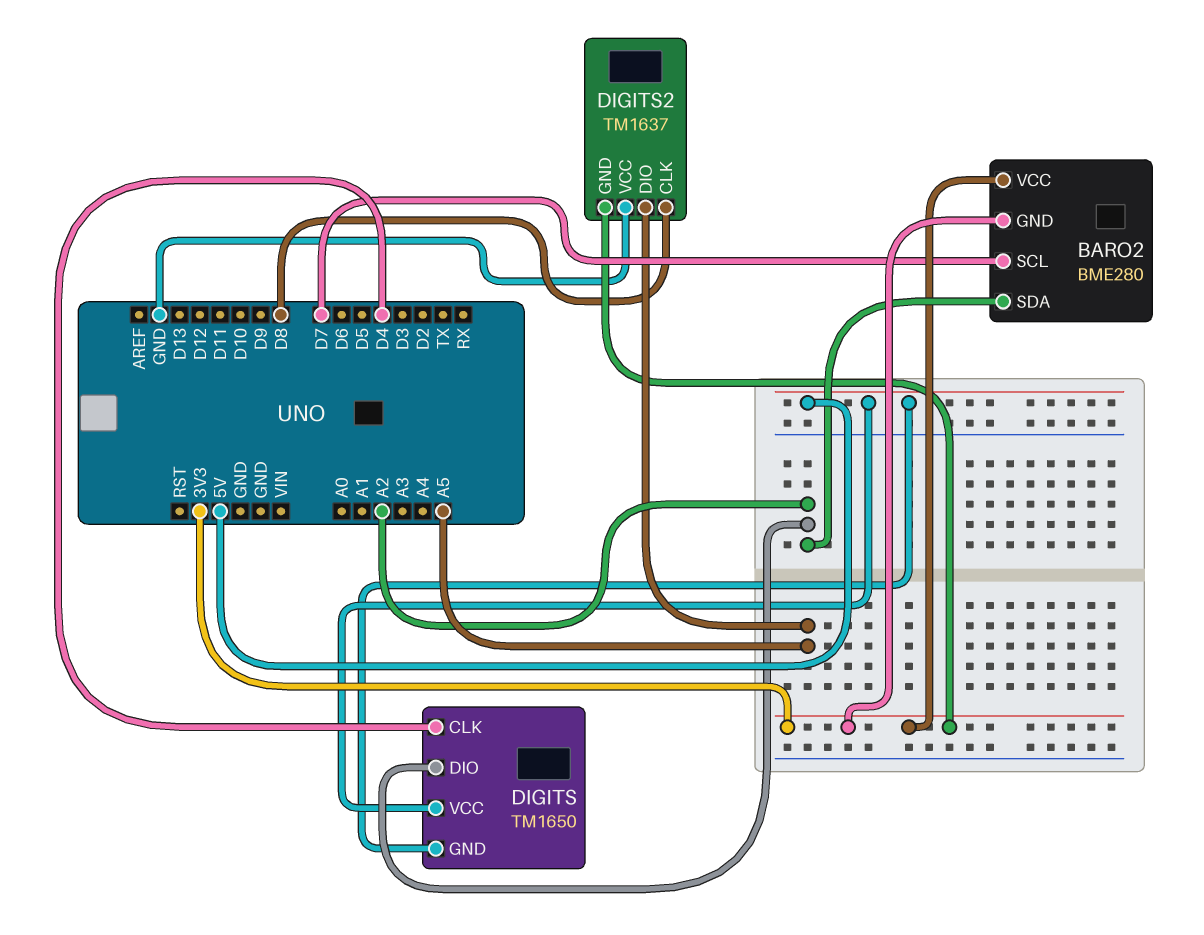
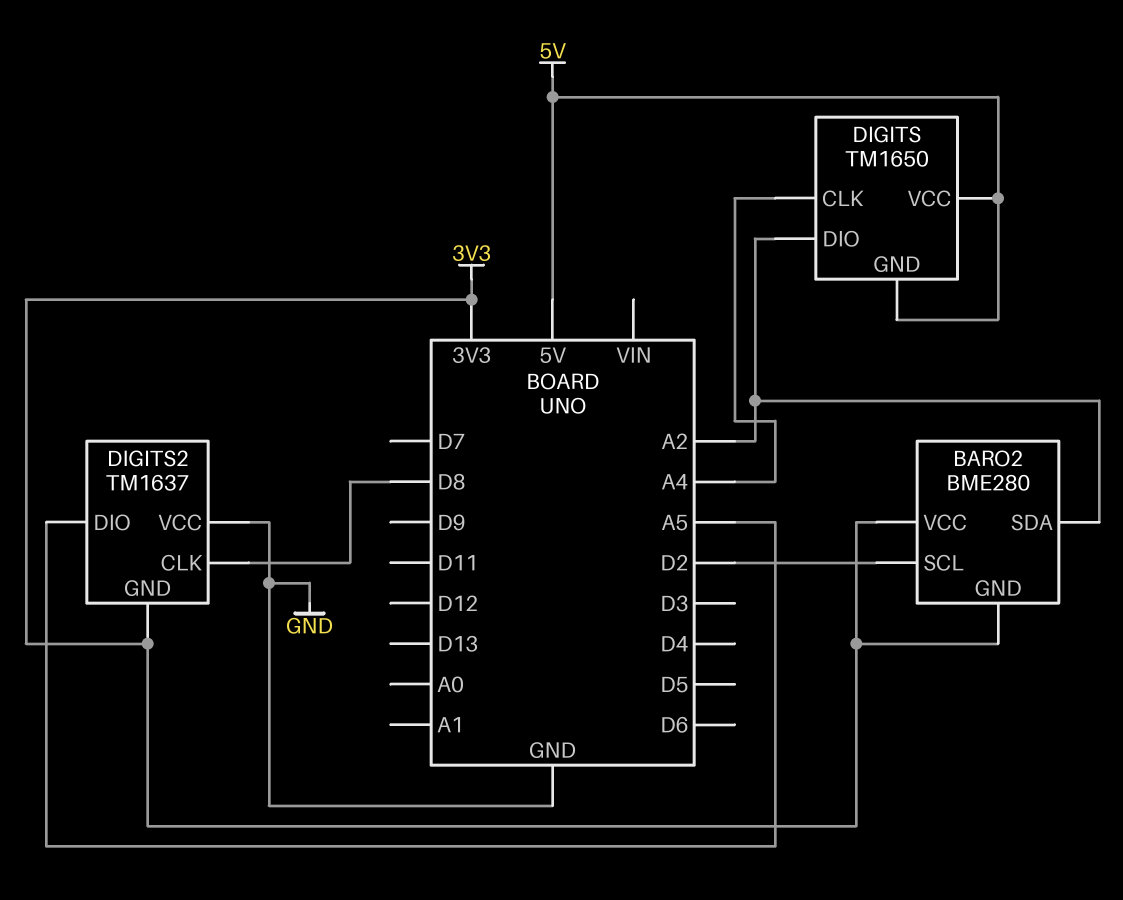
BARO2 pin SCL: D7 -> D2
DIGITS pin CLK: D4 -> A4

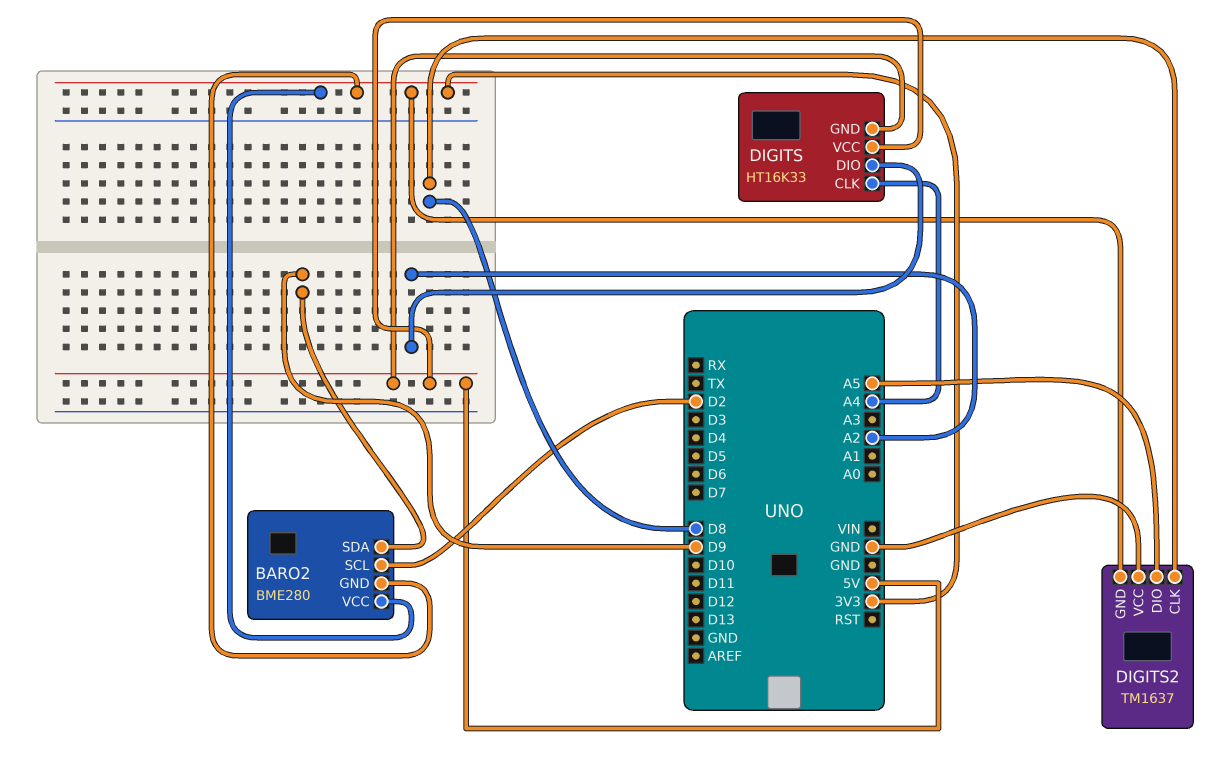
BARO2 pin SDA: A2 -> D9
DIGITS: TM1650 -> HT16K33

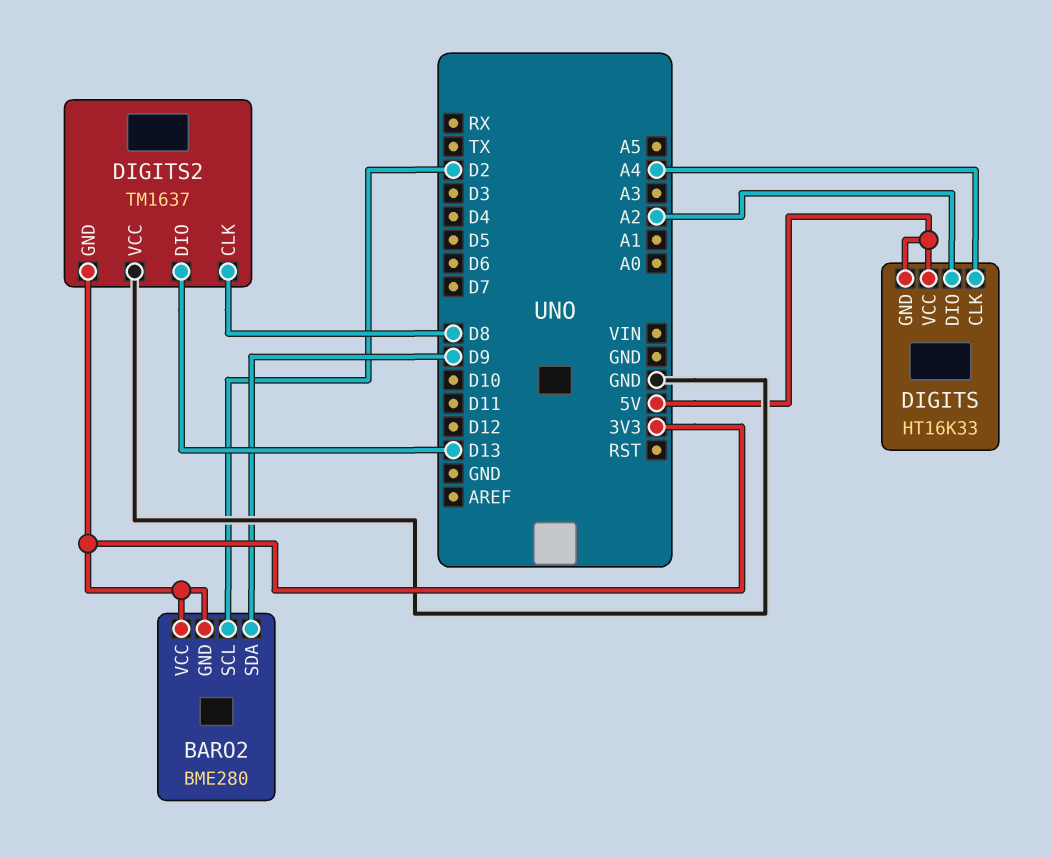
DIGITS2 pin DIO: A5 -> D13

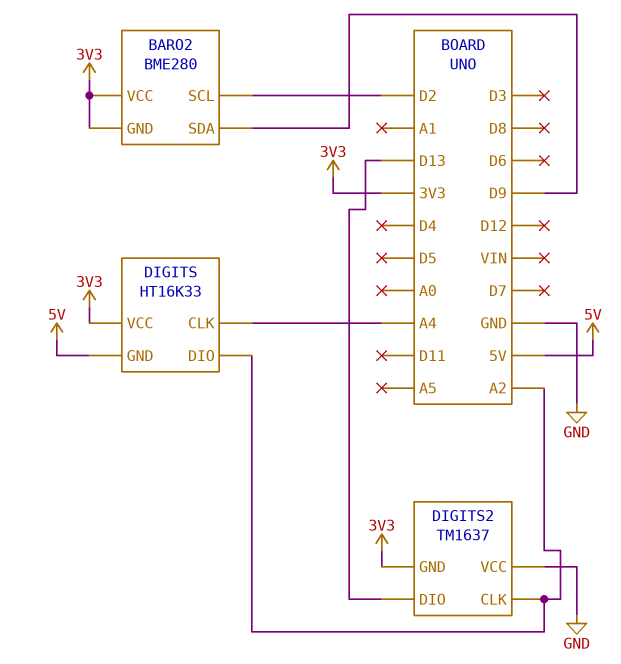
DIGITS pin VCC: 5V -> 3V3
DIGITS2 pin CLK: D8 -> A2

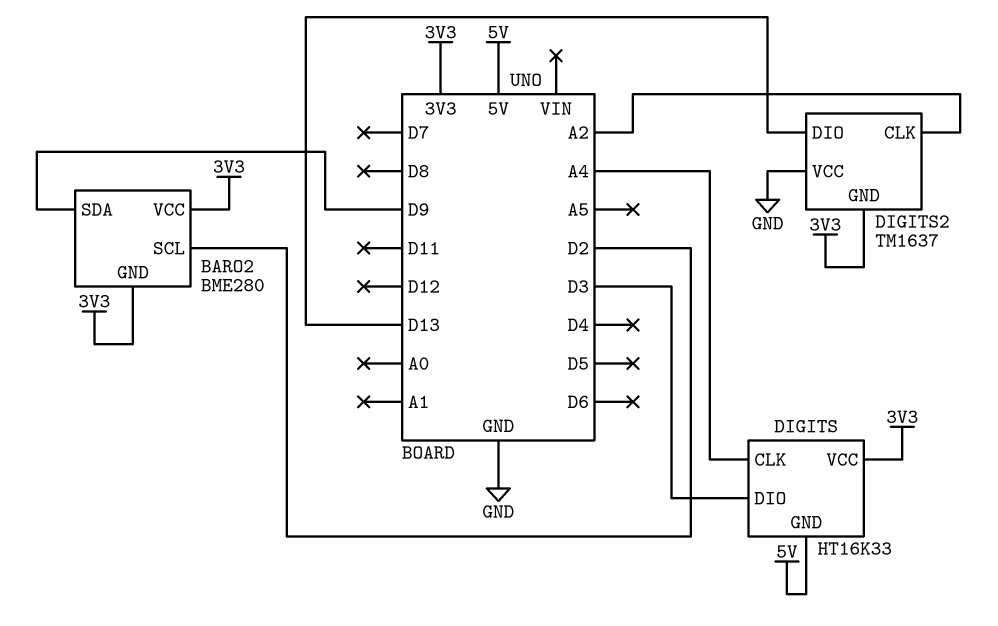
DIGITS pin DIO: A2 -> D3

